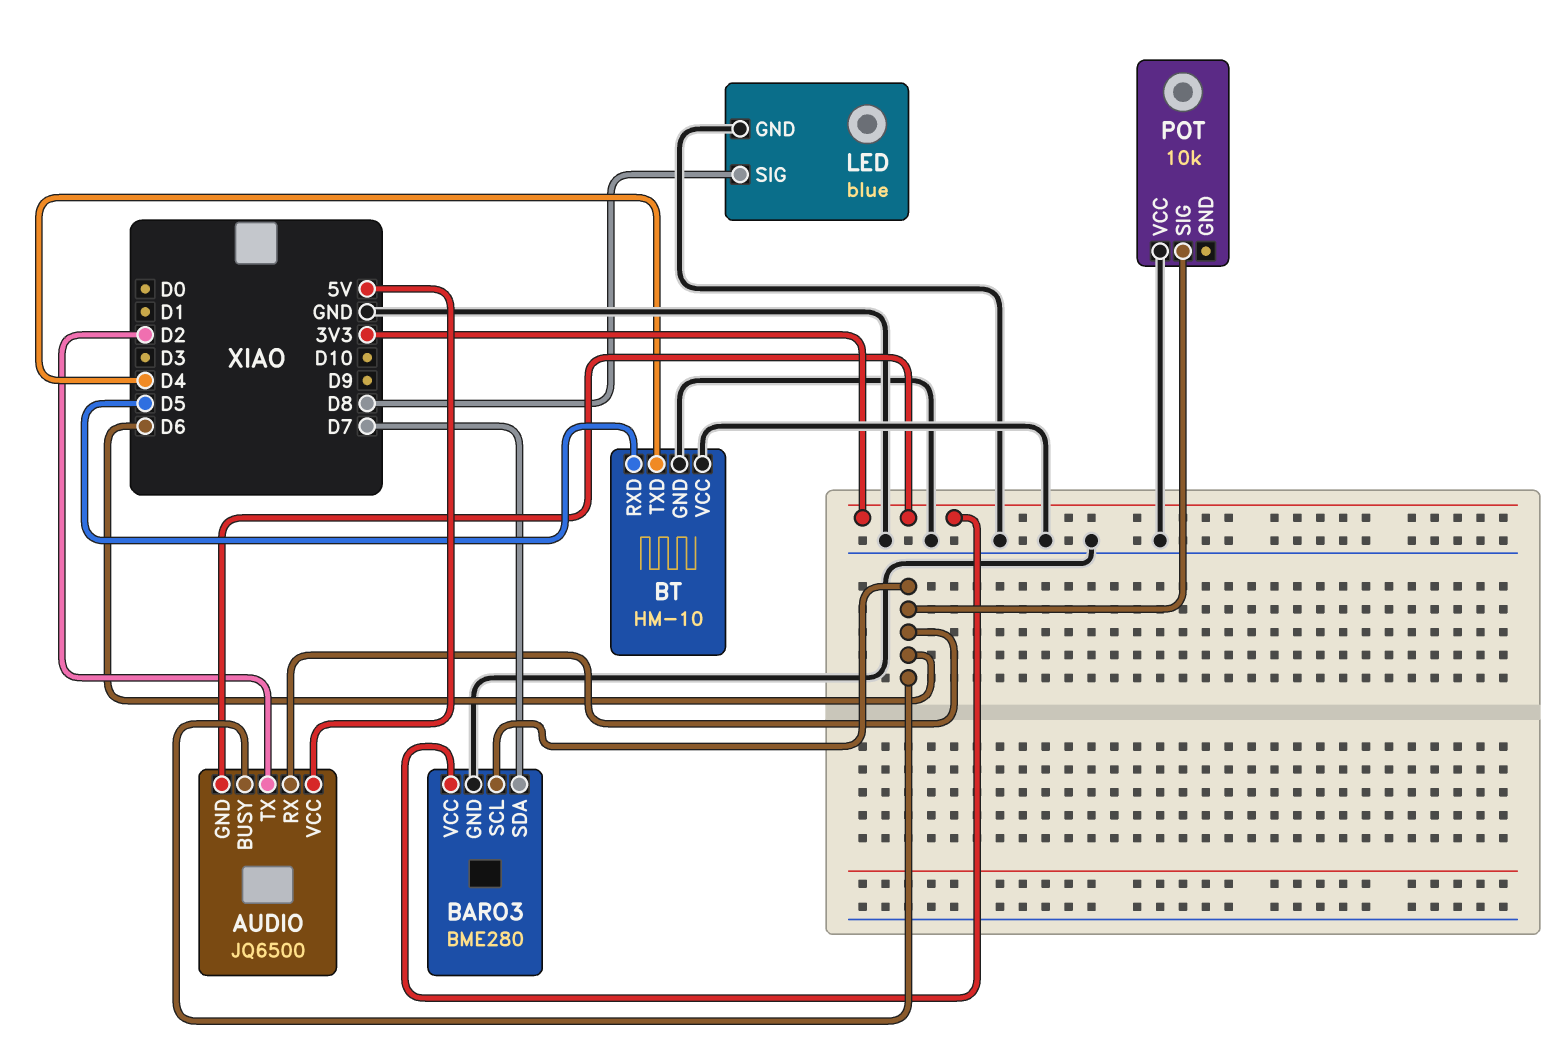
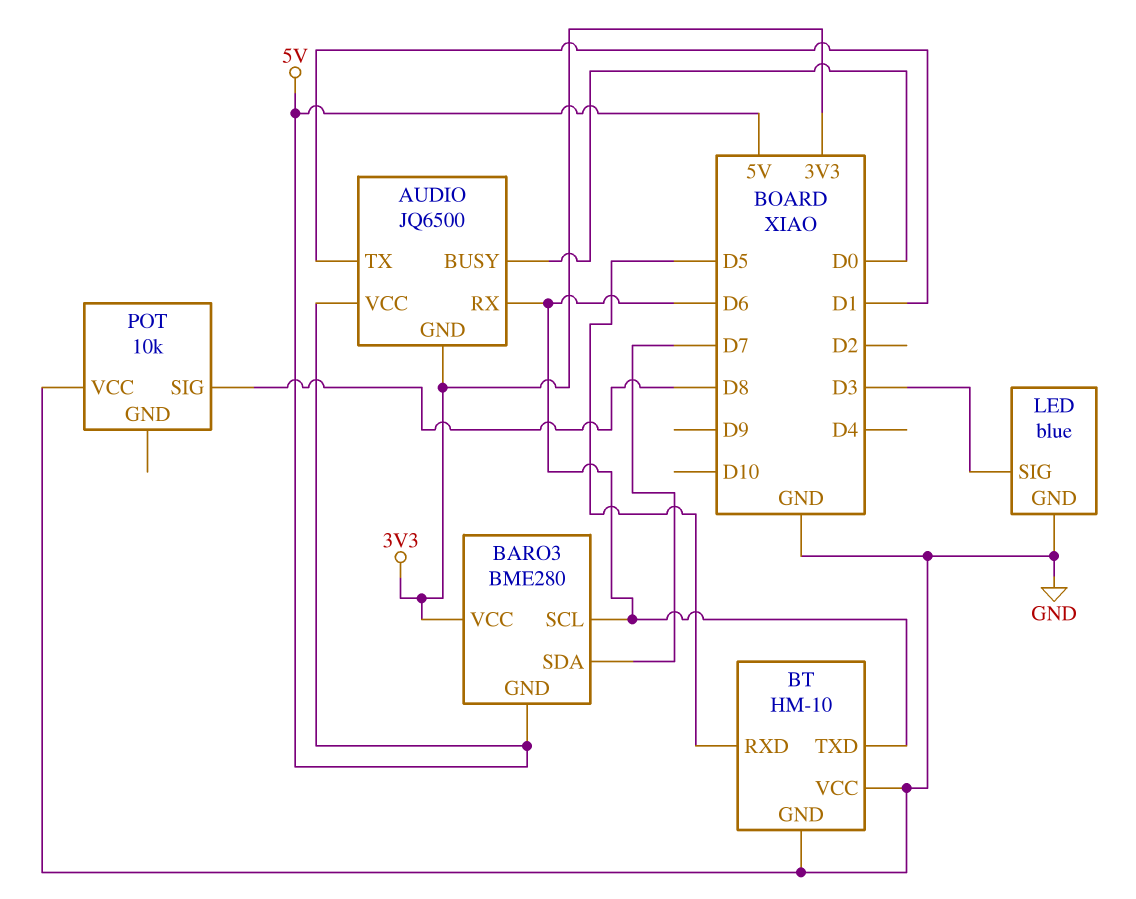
AUDIO pin BUSY: D6 -> D0
AUDIO pin TX: D2 -> D1
BARO3 pin GND: GND -> 5V
BT pin TXD: D4 -> D6
LED pin SIG: D8 -> D3
POT pin SIG: D6 -> D8

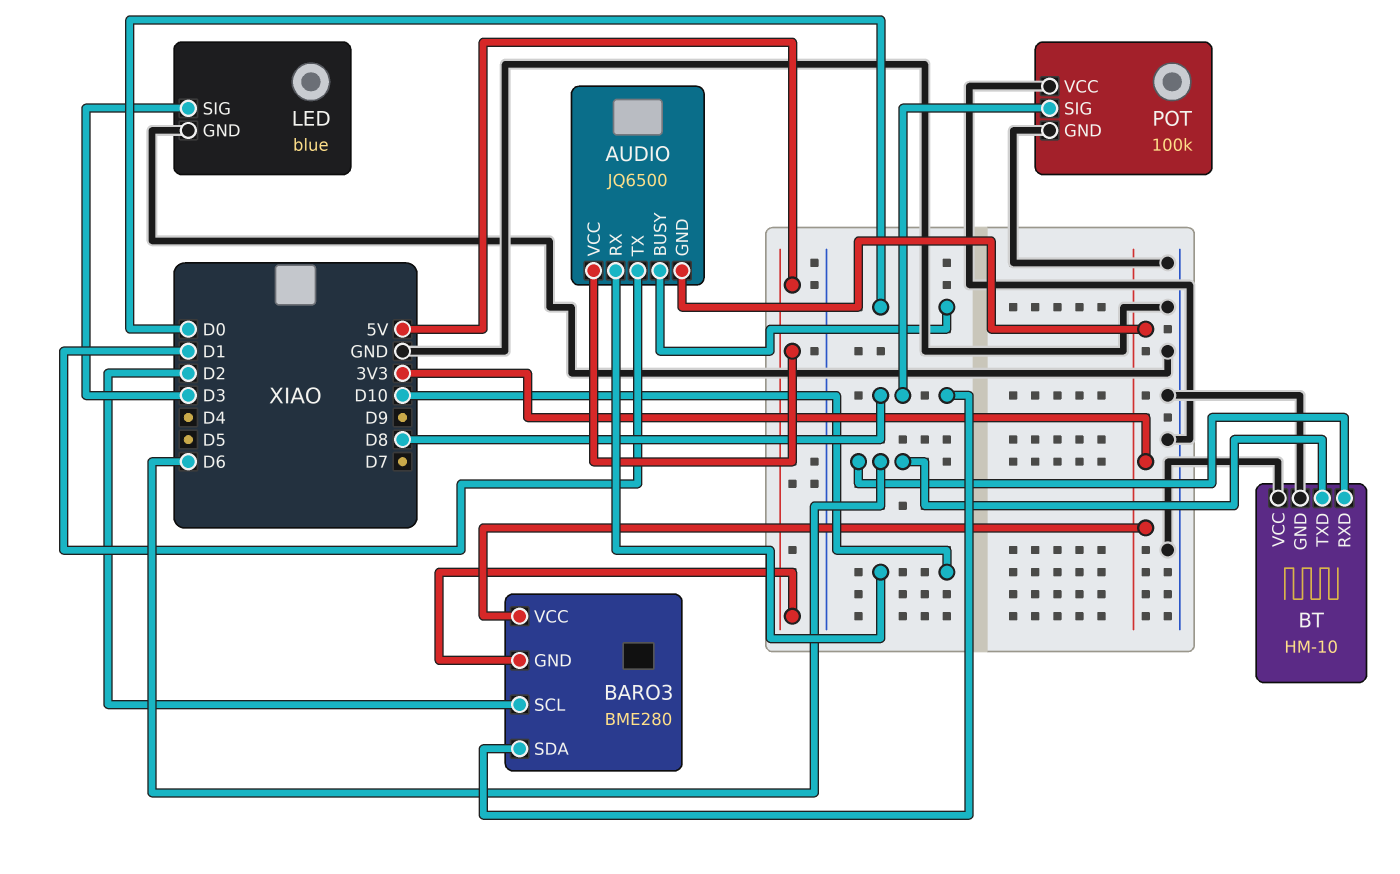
AUDIO pin RX: D6 -> D10
BARO3 pin SCL: D6 -> D2
BARO3 pin SDA: D7 -> D8
BT pin RXD: D5 -> D6
POT: 10k -> 100k
POT pin GND: none -> GND

